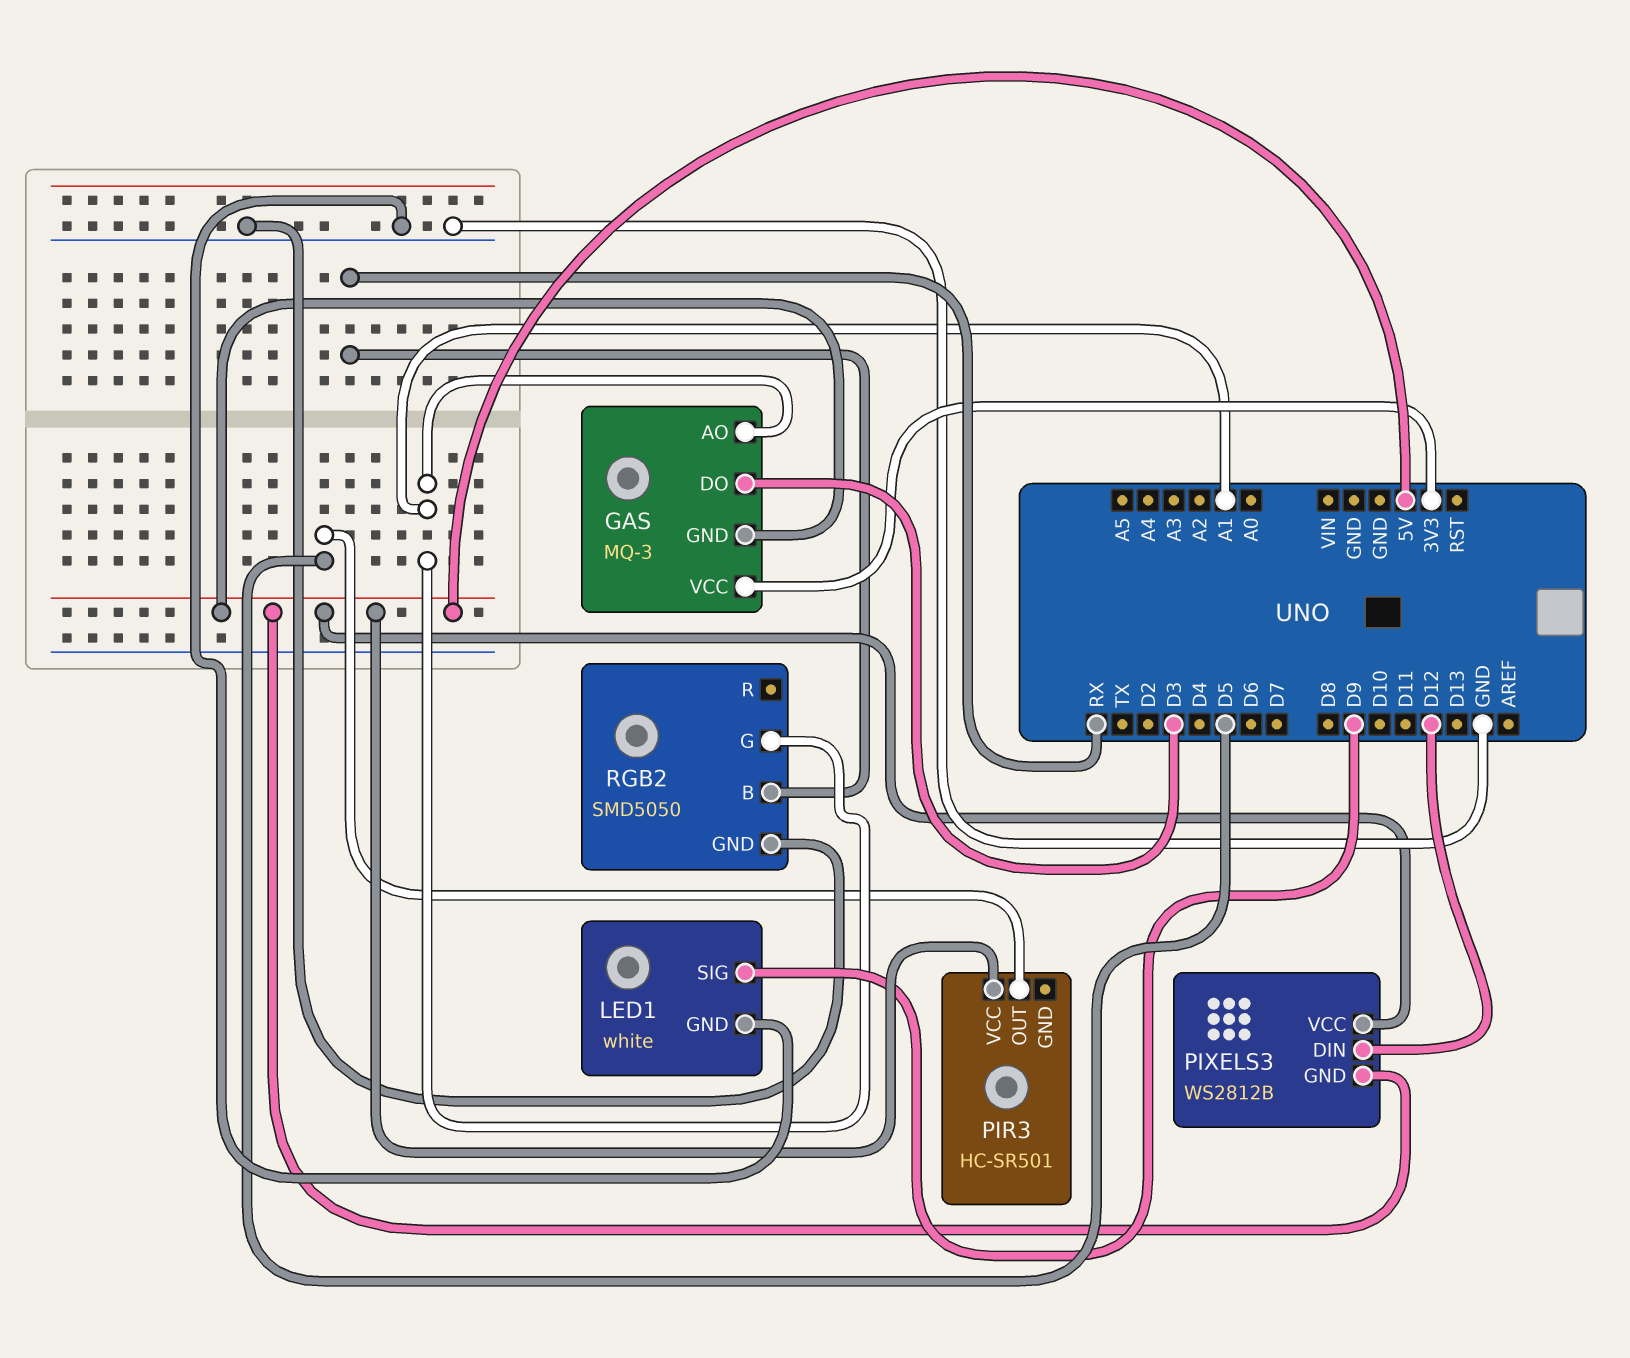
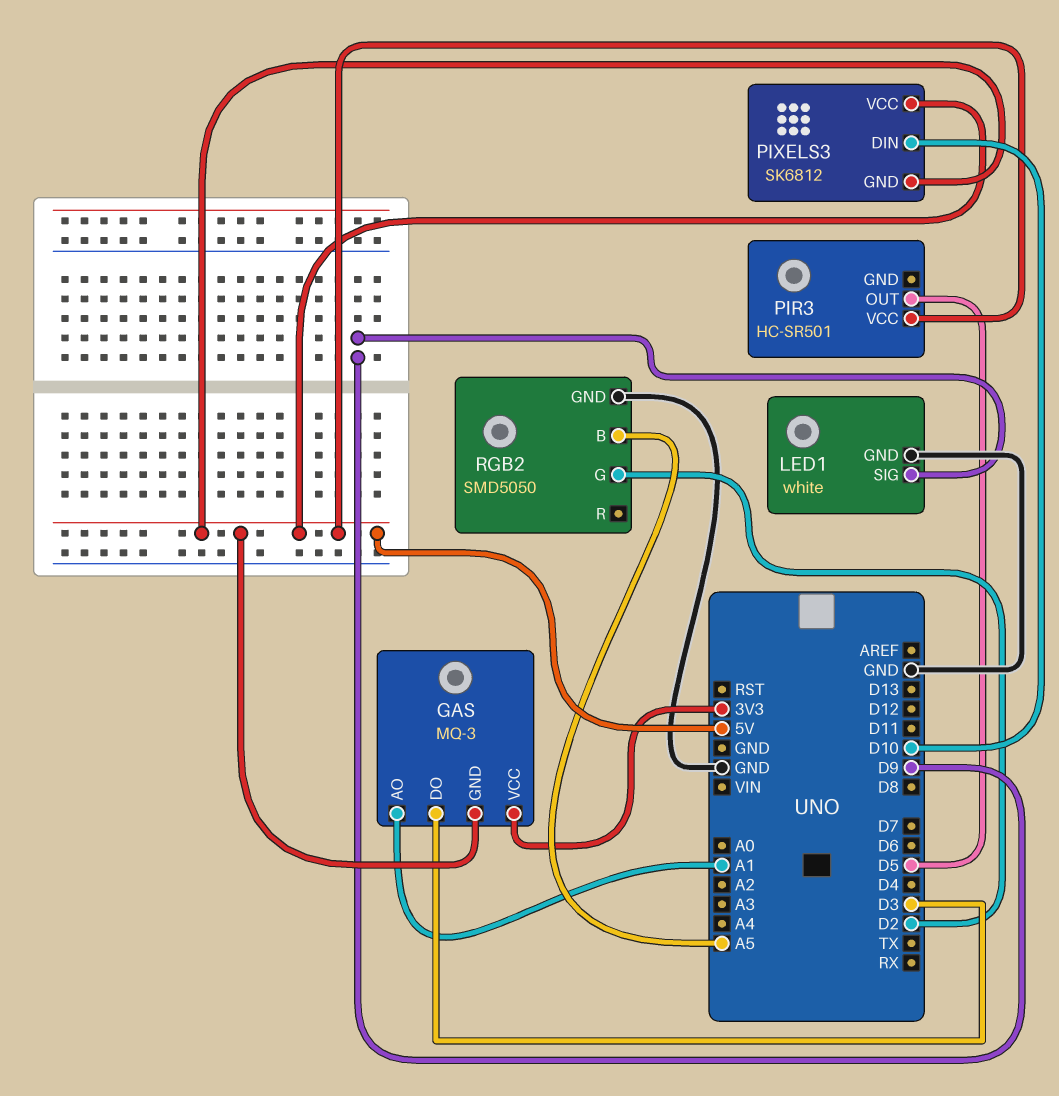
PIXELS3: WS2812B -> SK6812
PIXELS3 pin DIN: D12 -> D10
RGB2 pin B: RX -> A5
RGB2 pin G: A1 -> D2

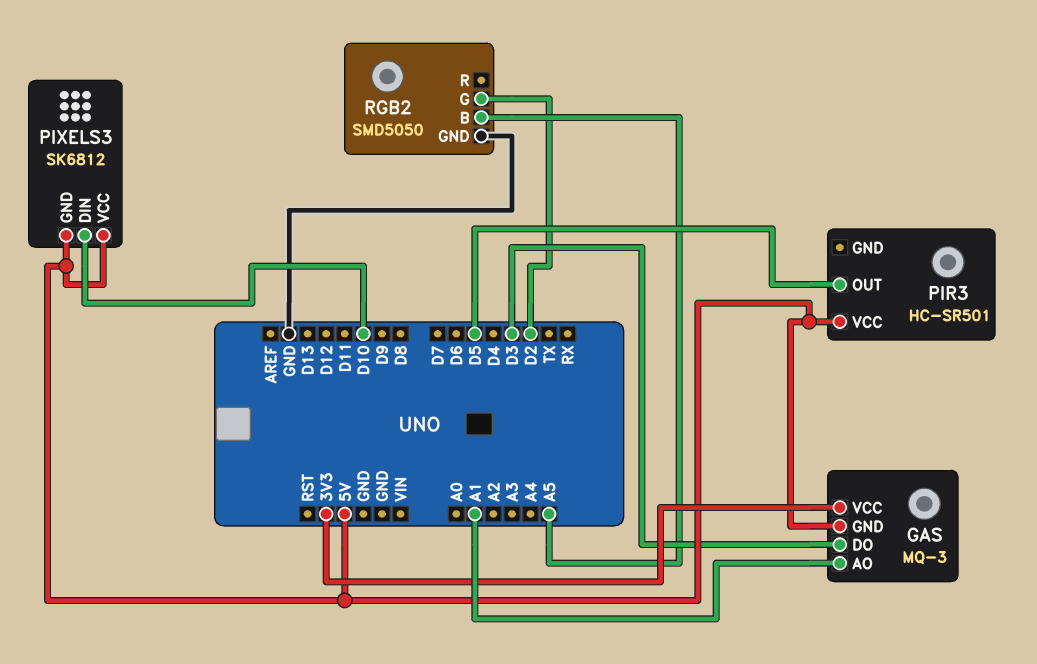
LED1: white -> none
LED1 pin GND: GND -> none
LED1 pin SIG: D9 -> none

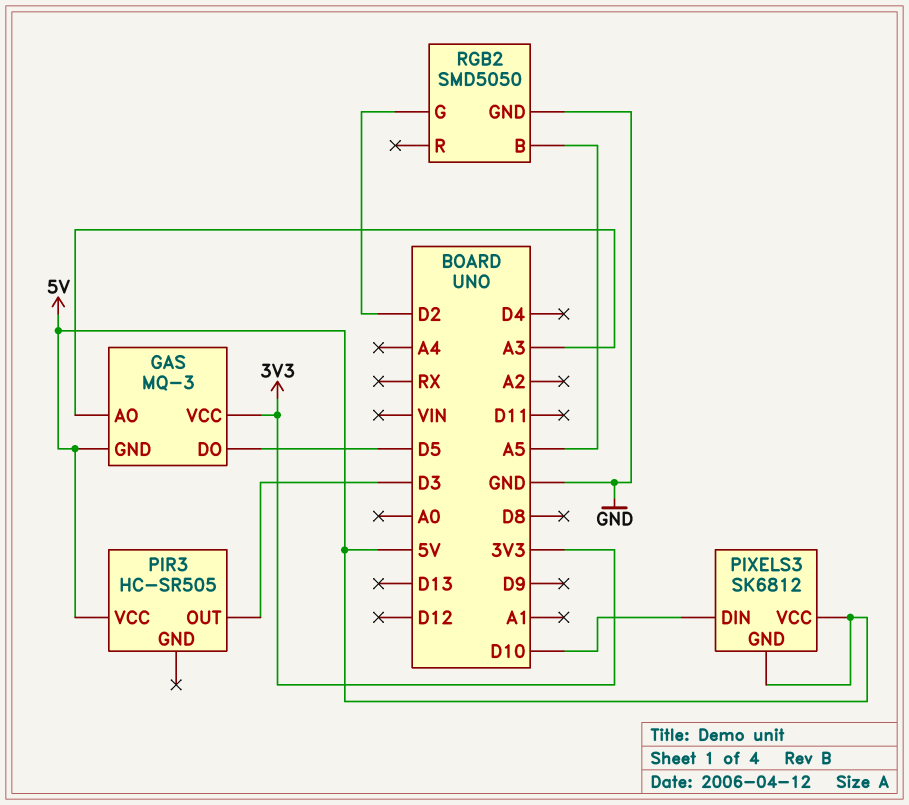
GAS pin AO: A1 -> A3
GAS pin DO: D3 -> D5
PIR3: HC-SR501 -> HC-SR505
PIR3 pin OUT: D5 -> D3

